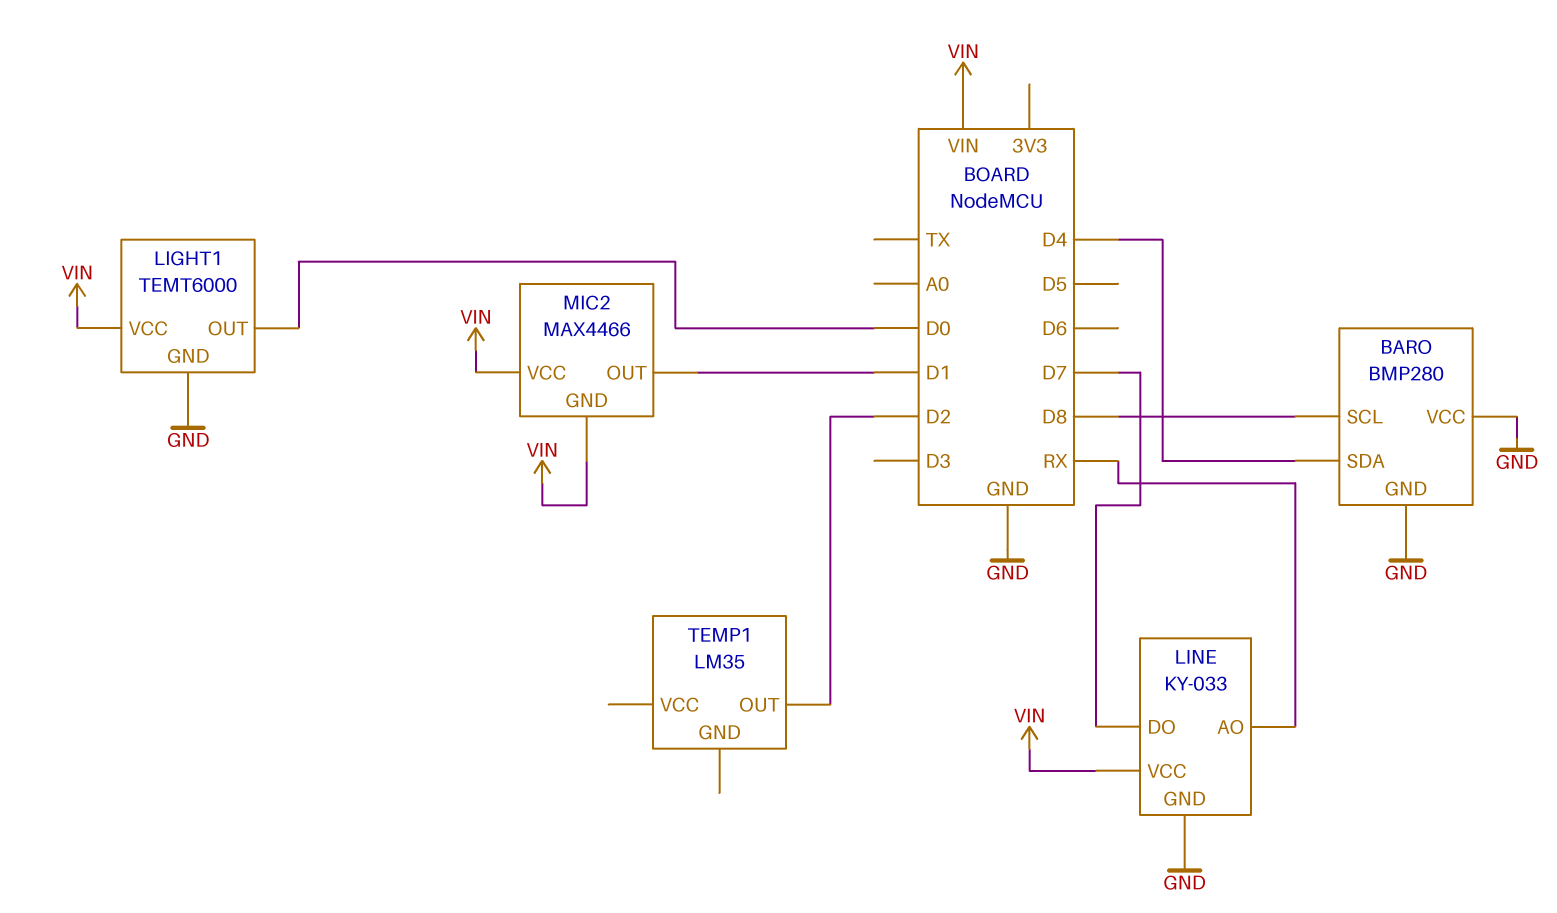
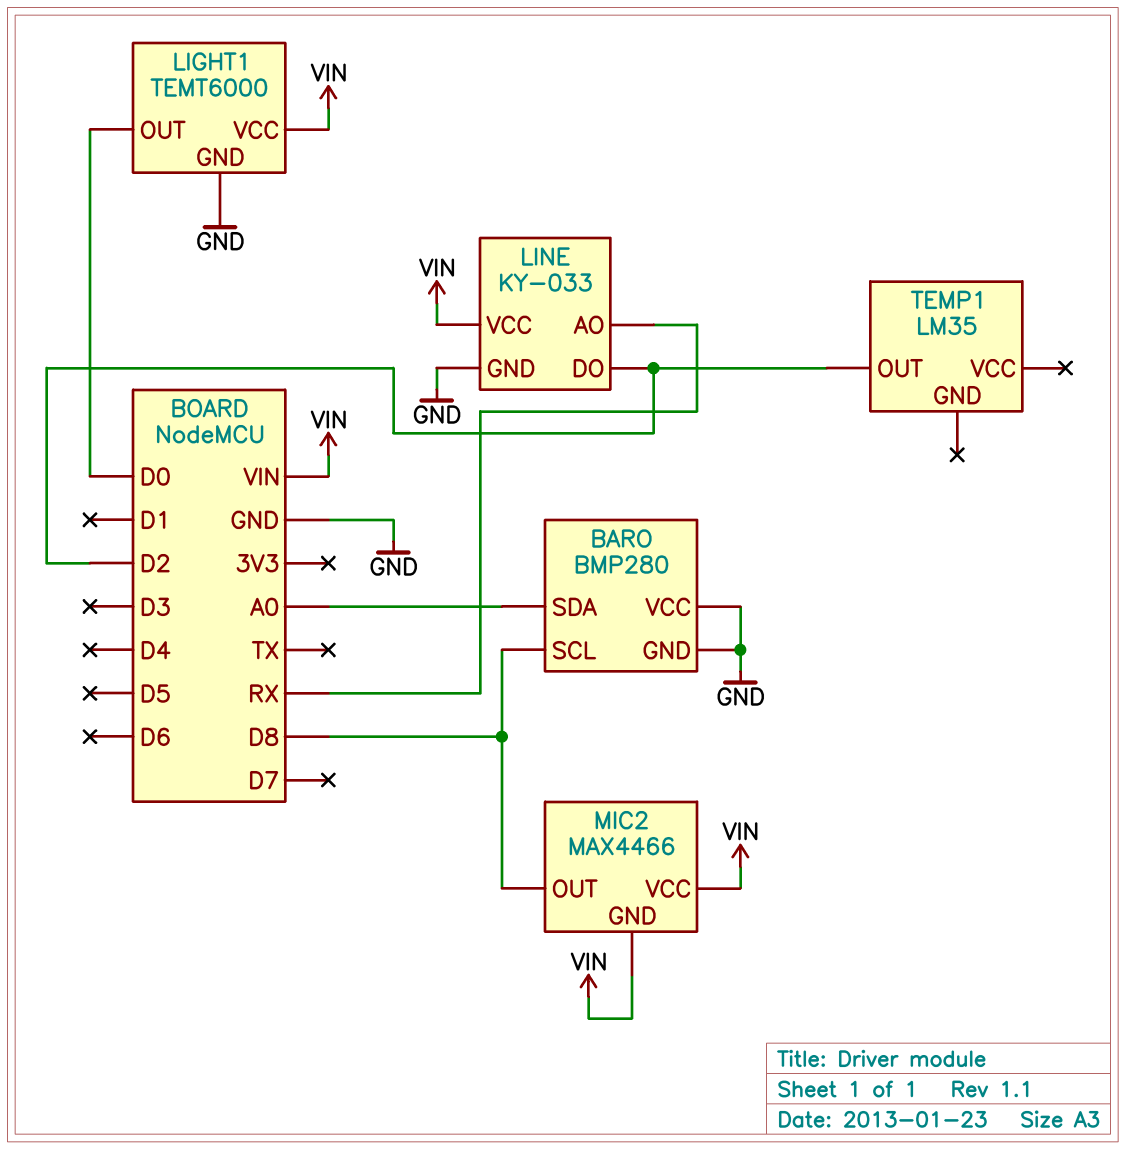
BARO pin SDA: D4 -> A0
LINE pin DO: D7 -> D2
MIC2 pin OUT: D1 -> D8

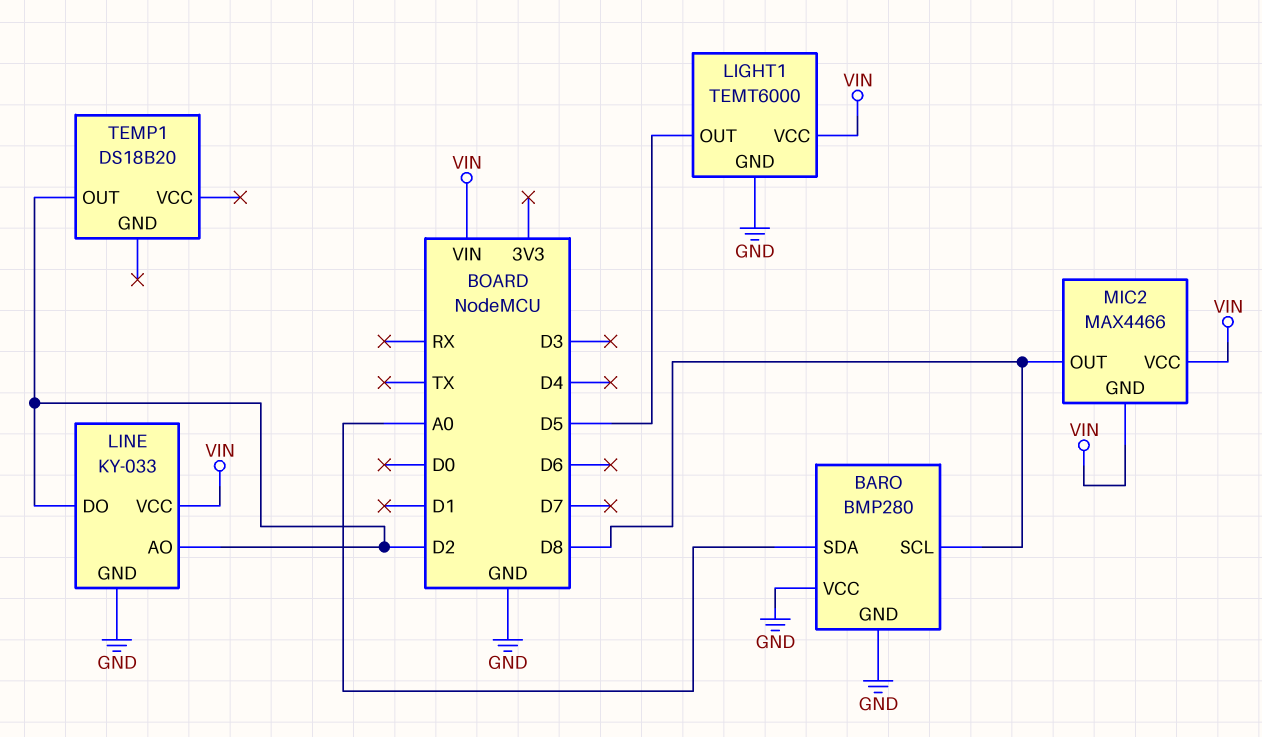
LIGHT1 pin OUT: D0 -> D5
LINE pin AO: RX -> D2
TEMP1: LM35 -> DS18B20

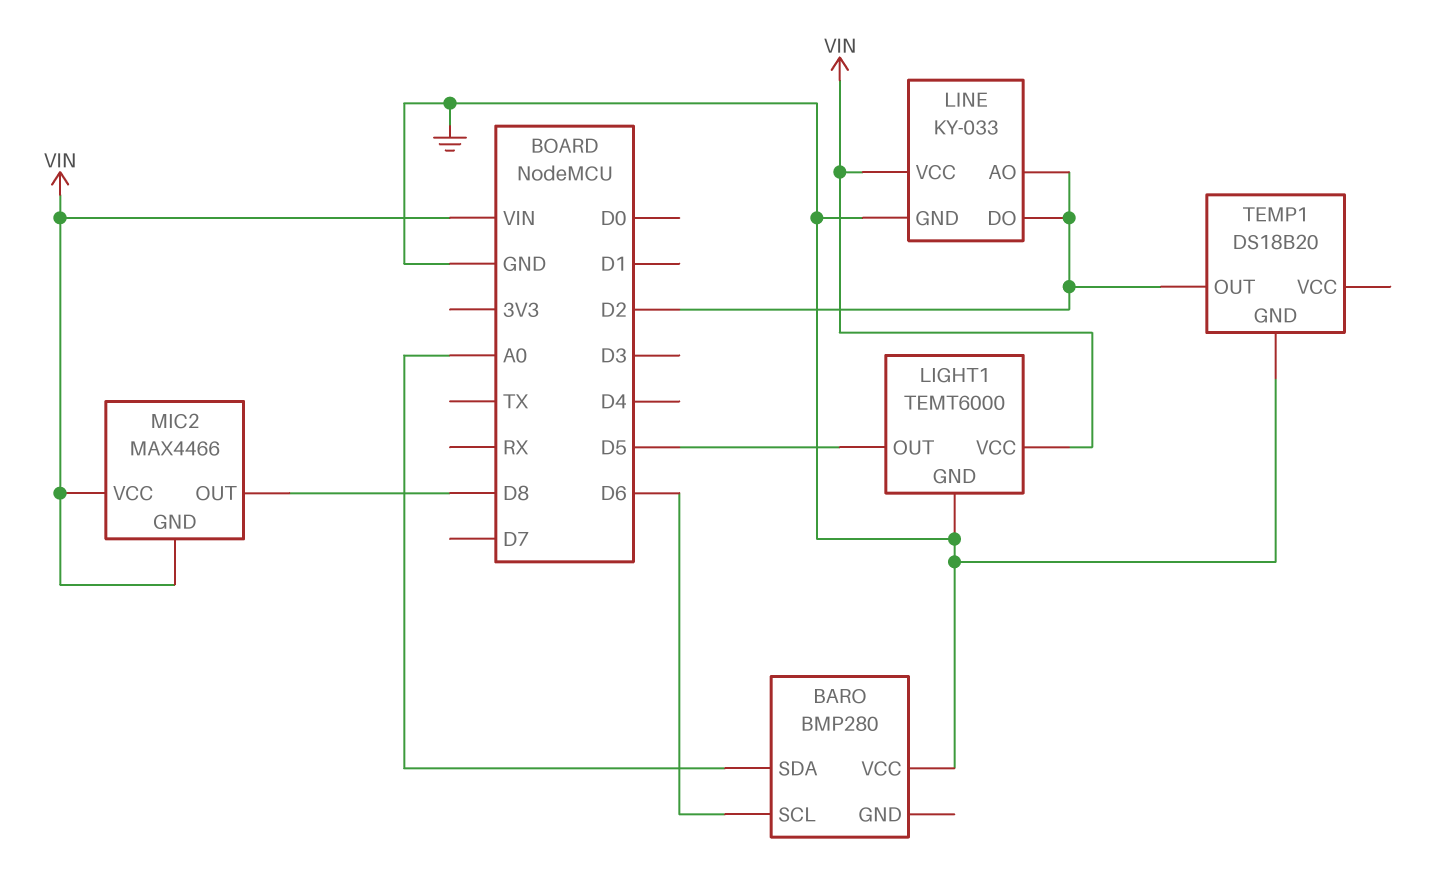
BARO pin GND: GND -> none
BARO pin SCL: D8 -> D6
TEMP1 pin GND: none -> GND

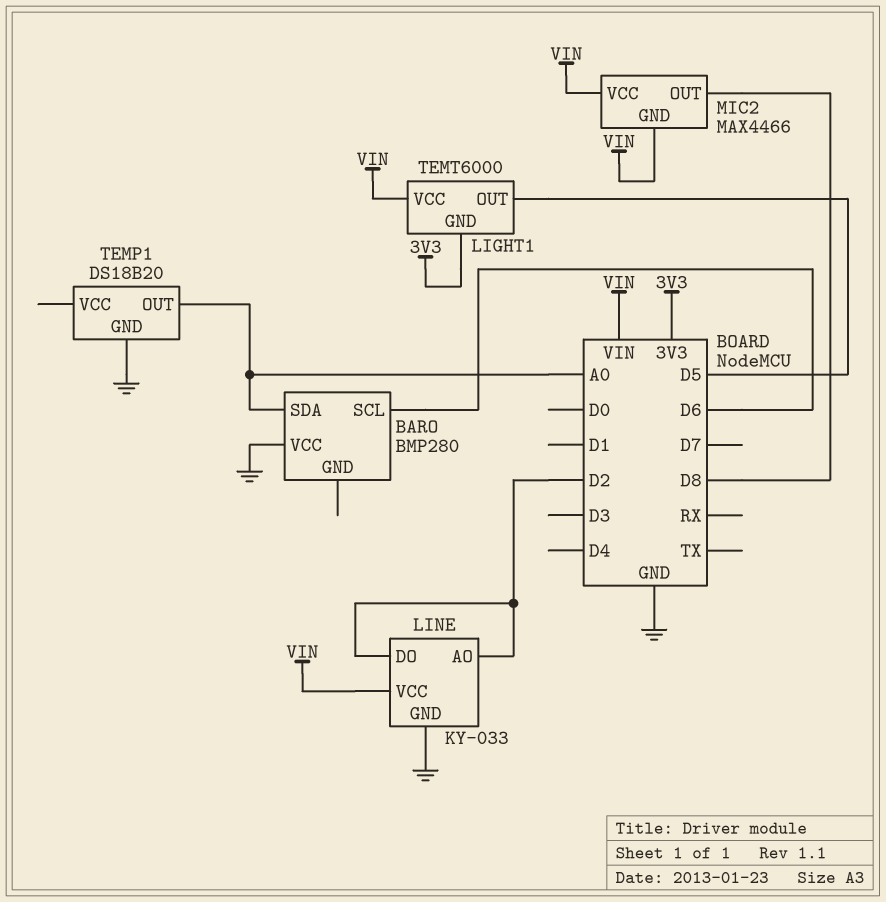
LIGHT1 pin GND: GND -> 3V3
TEMP1 pin OUT: D2 -> A0

